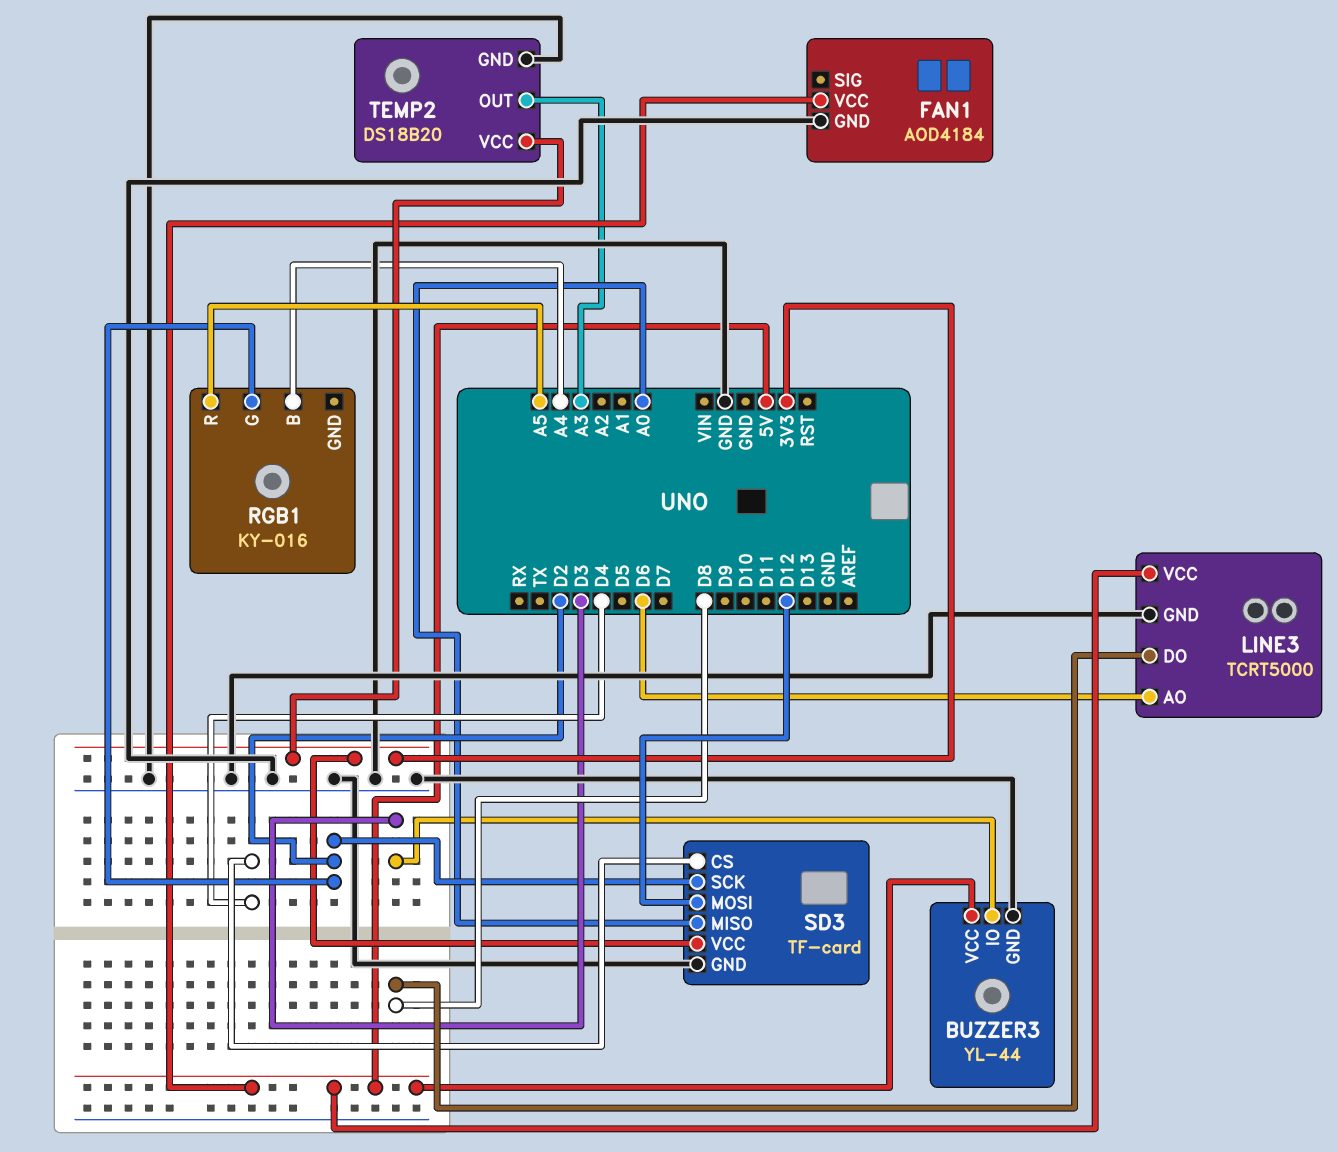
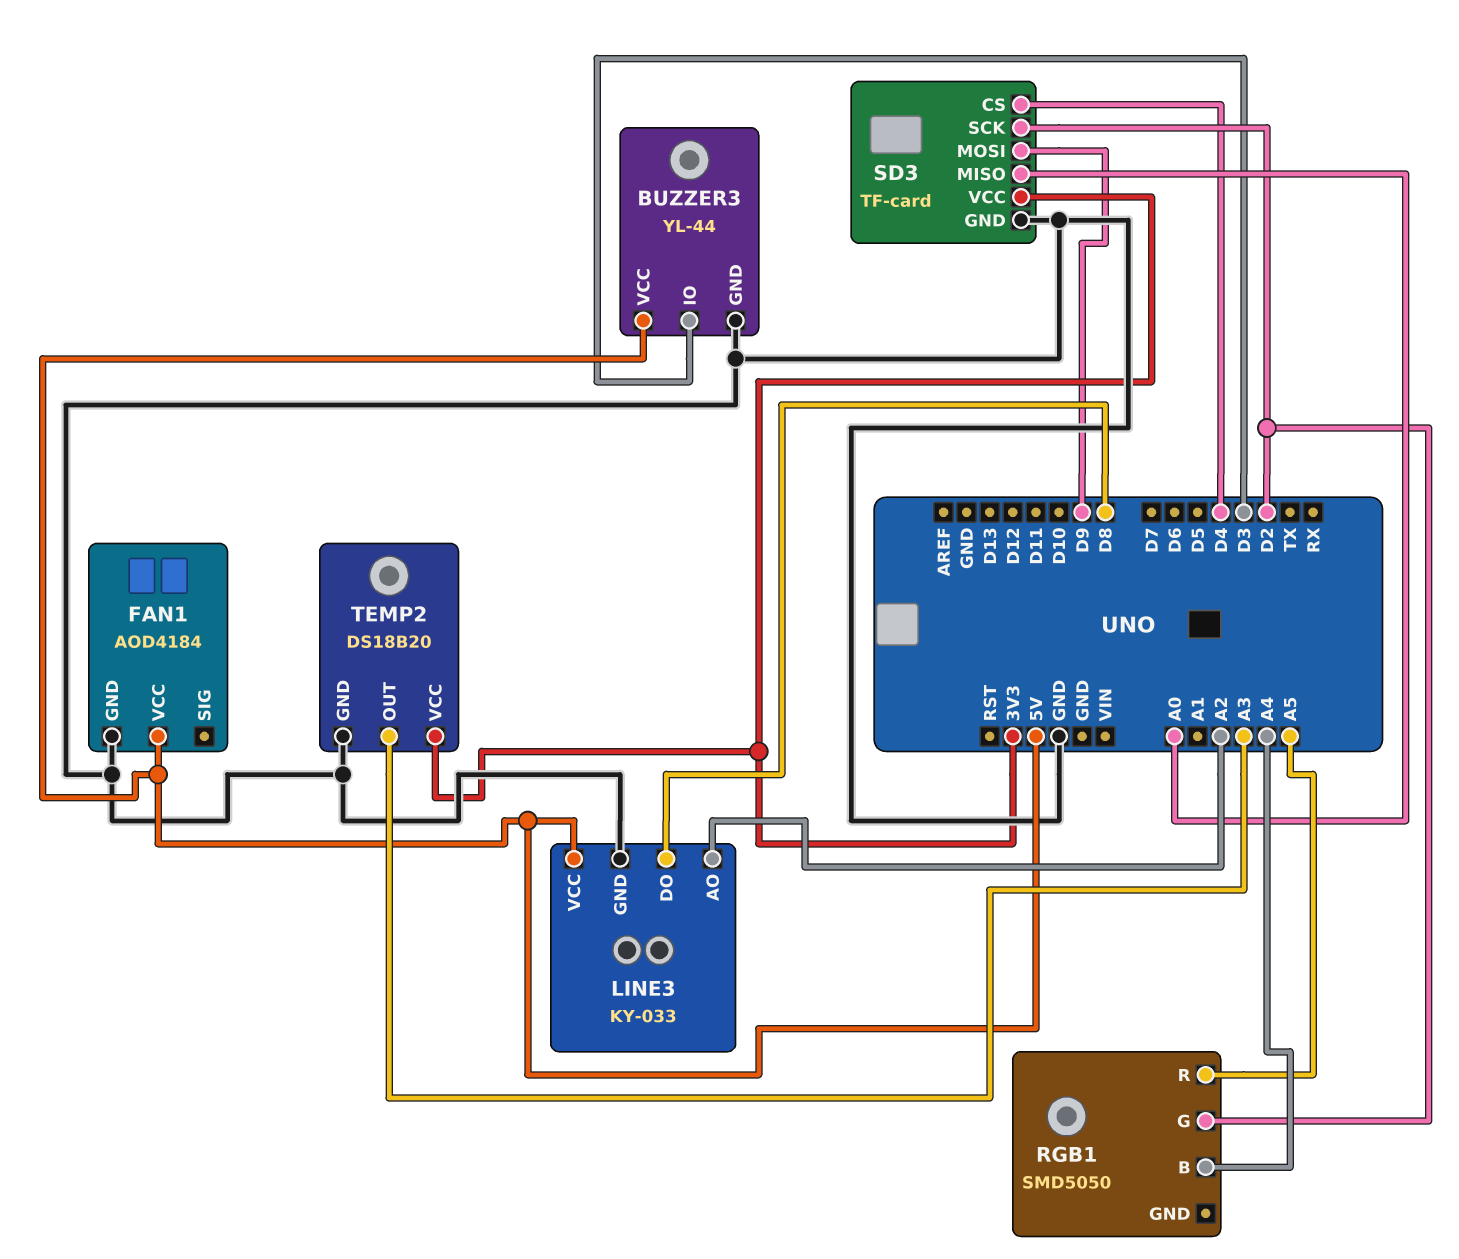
LINE3: TCRT5000 -> KY-033
LINE3 pin AO: D6 -> A2
RGB1: KY-016 -> SMD5050
SD3 pin MOSI: D12 -> D9

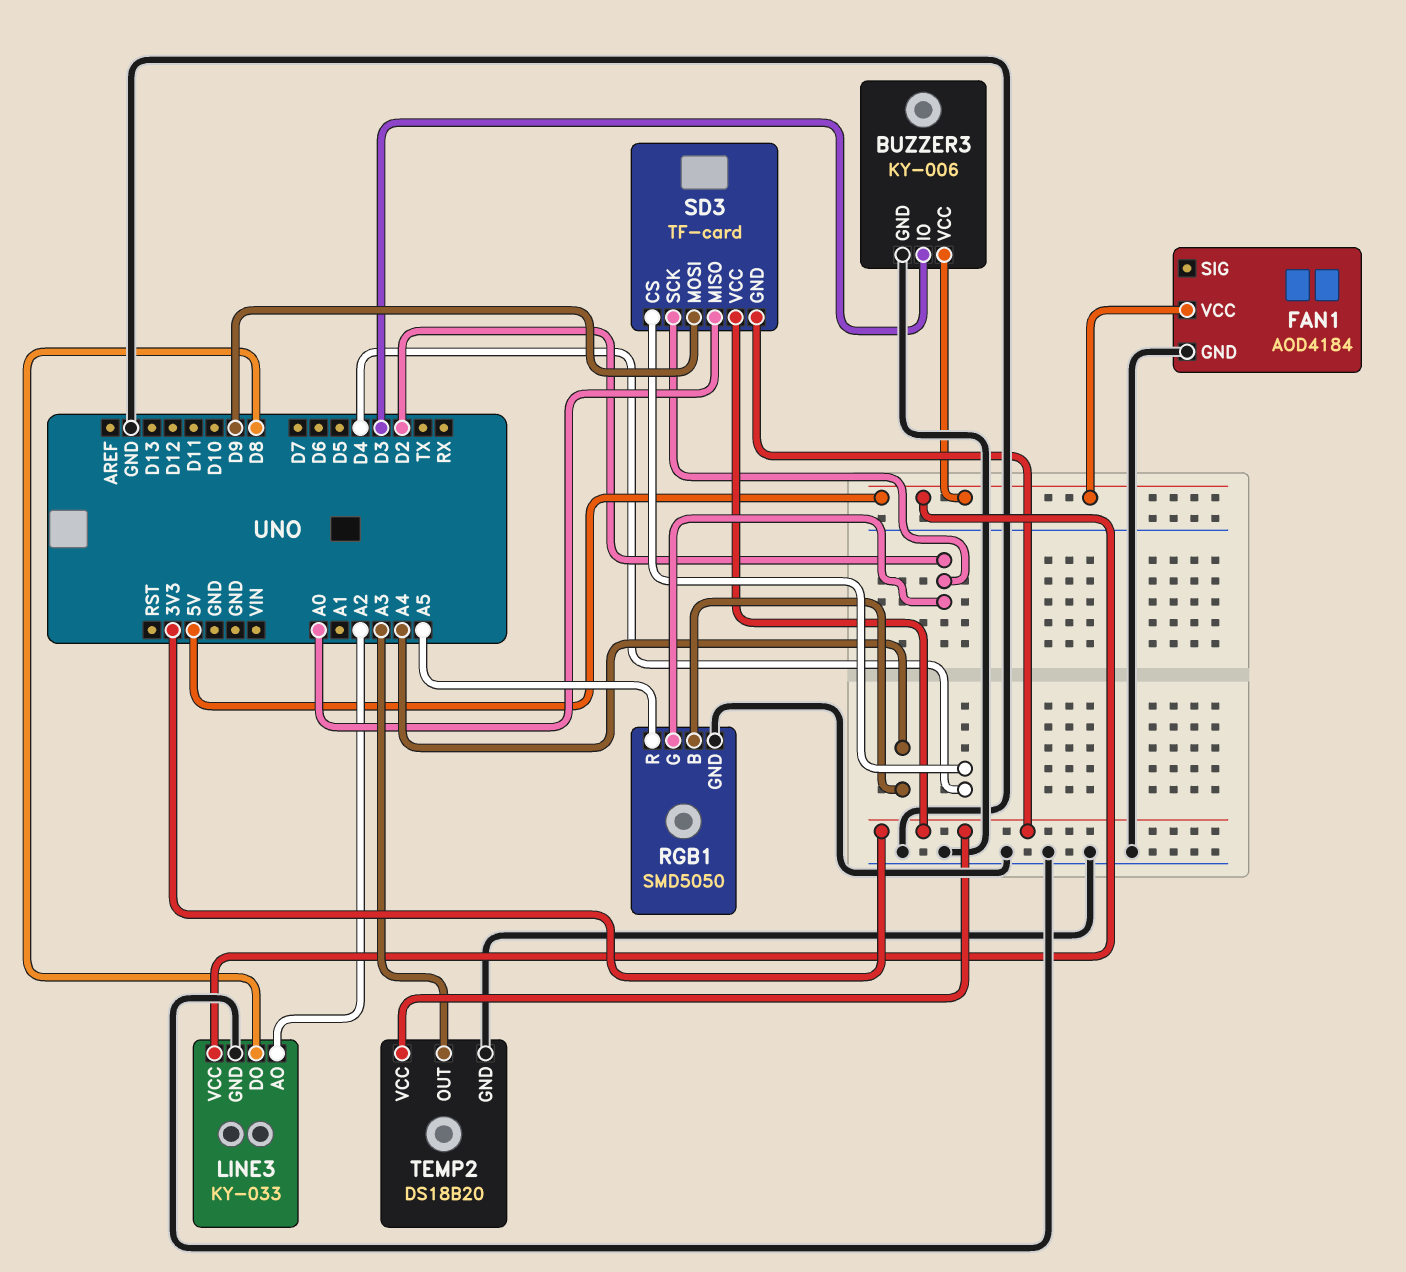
BUZZER3: YL-44 -> KY-006
RGB1 pin GND: none -> GND
SD3 pin GND: GND -> 3V3

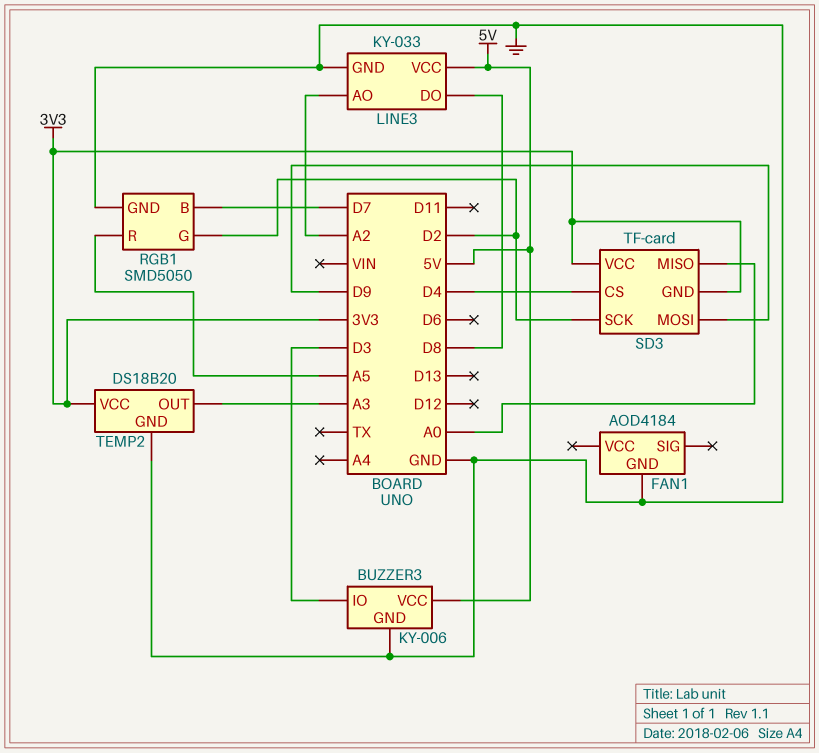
FAN1 pin VCC: 5V -> none
RGB1 pin B: A4 -> D7

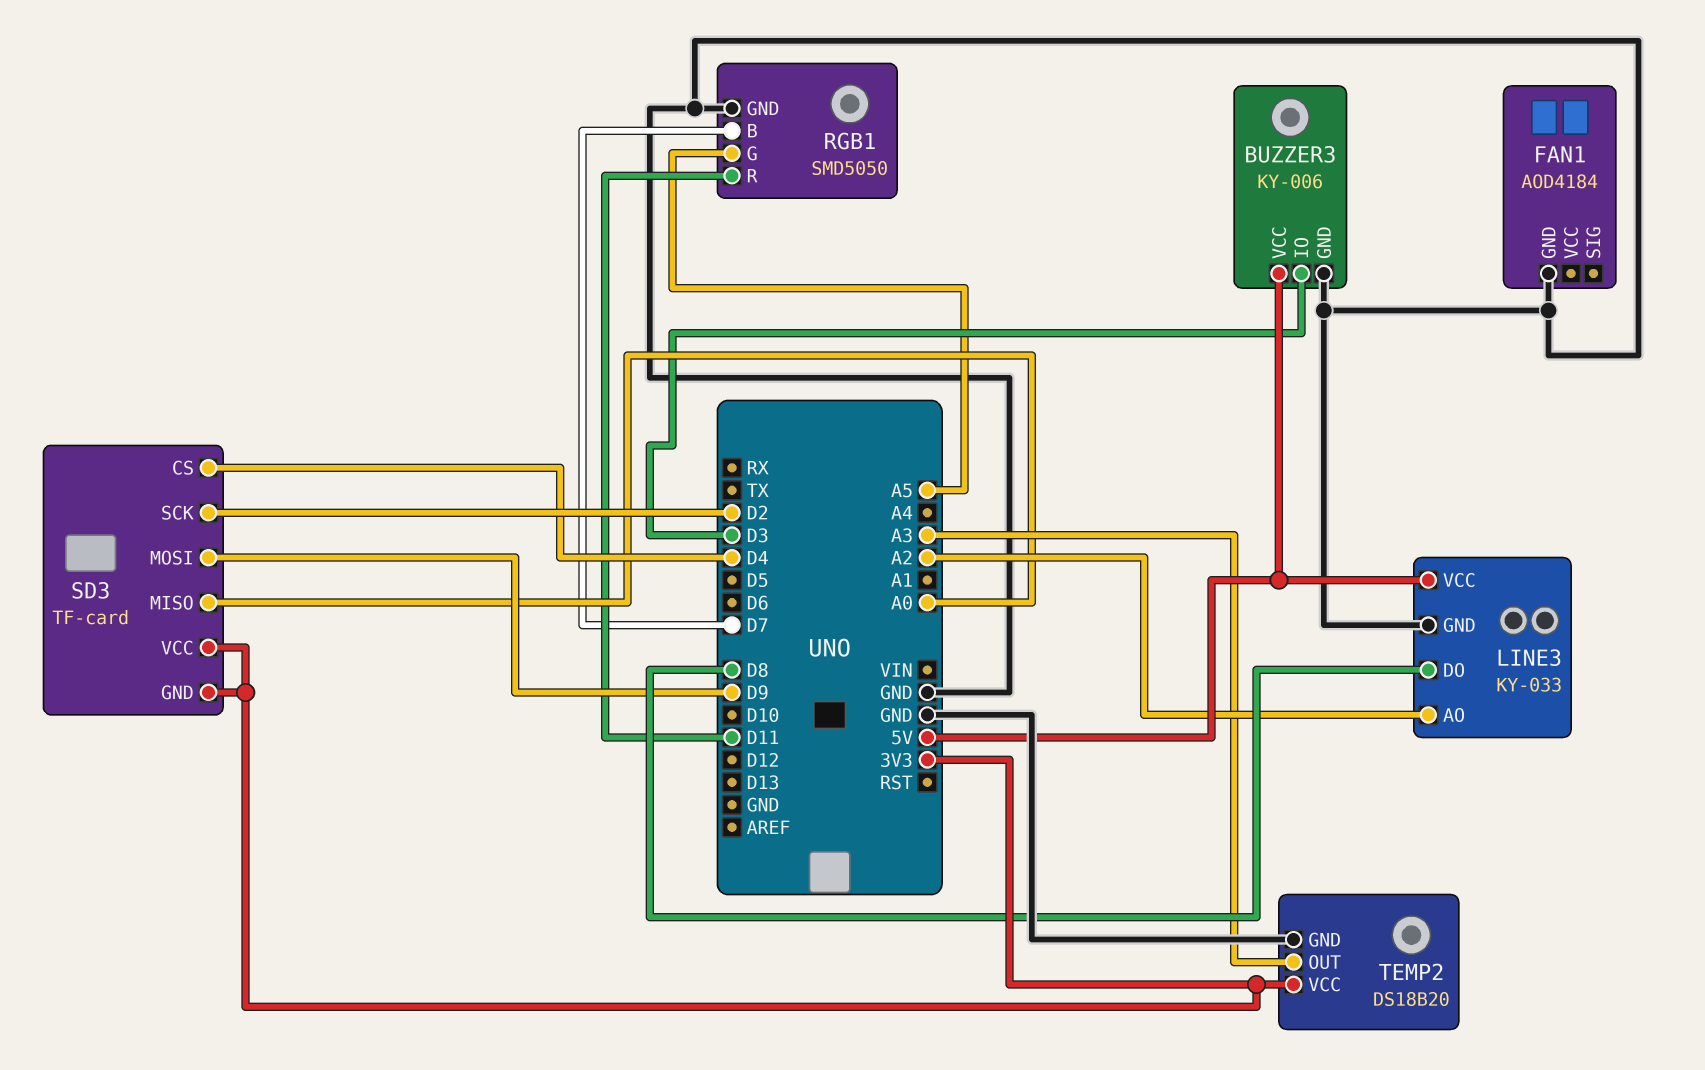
RGB1 pin G: D2 -> A5
RGB1 pin R: A5 -> D11

